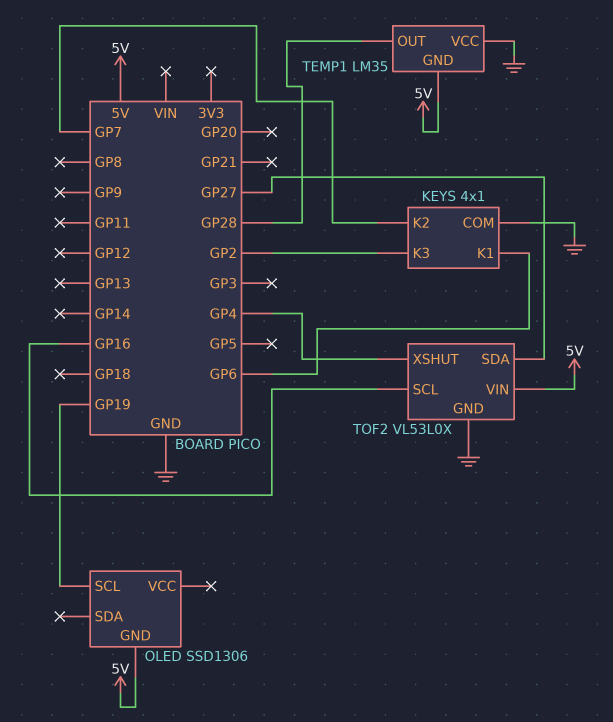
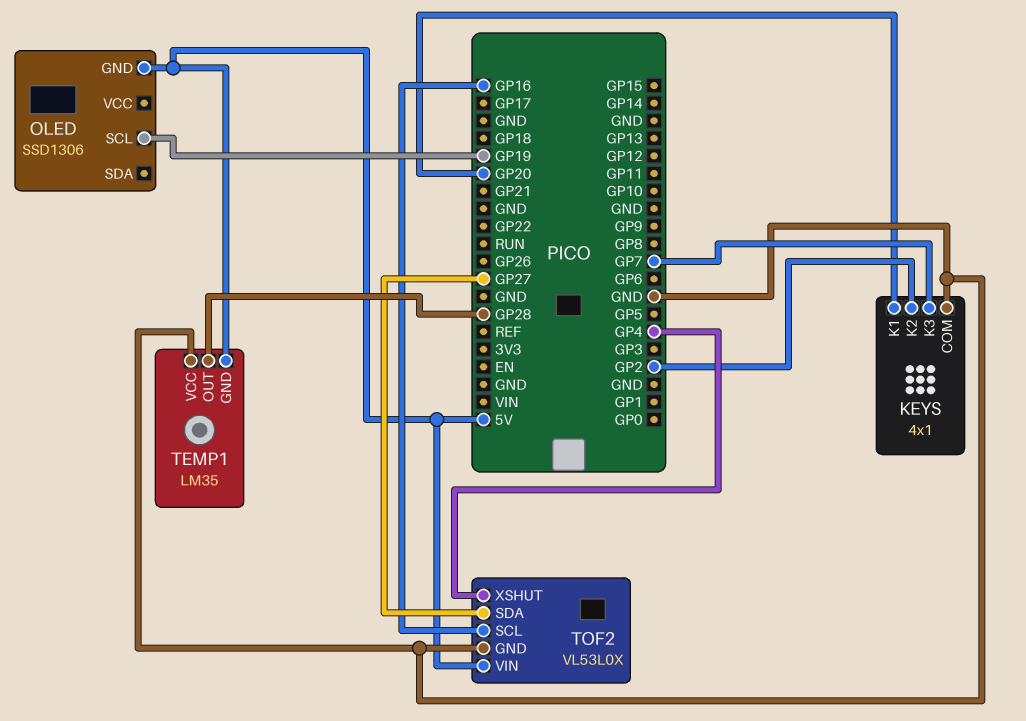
KEYS pin K1: GP6 -> GP20
KEYS pin K2: GP7 -> GP2
KEYS pin K3: GP2 -> GP7

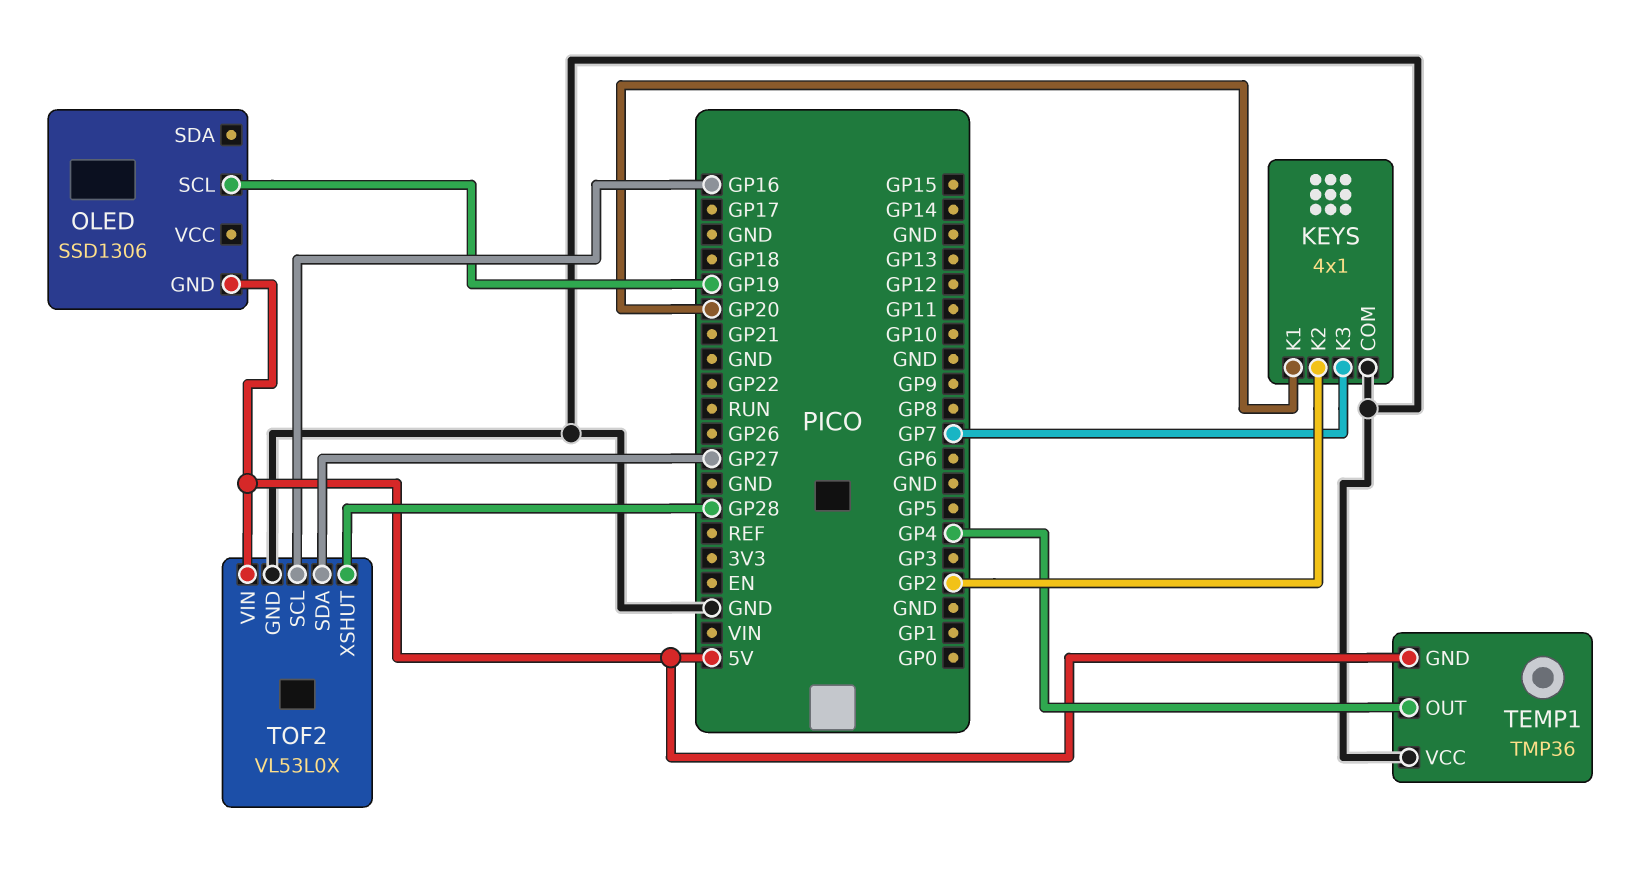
TEMP1: LM35 -> TMP36
TEMP1 pin OUT: GP28 -> GP4
TOF2 pin XSHUT: GP4 -> GP28

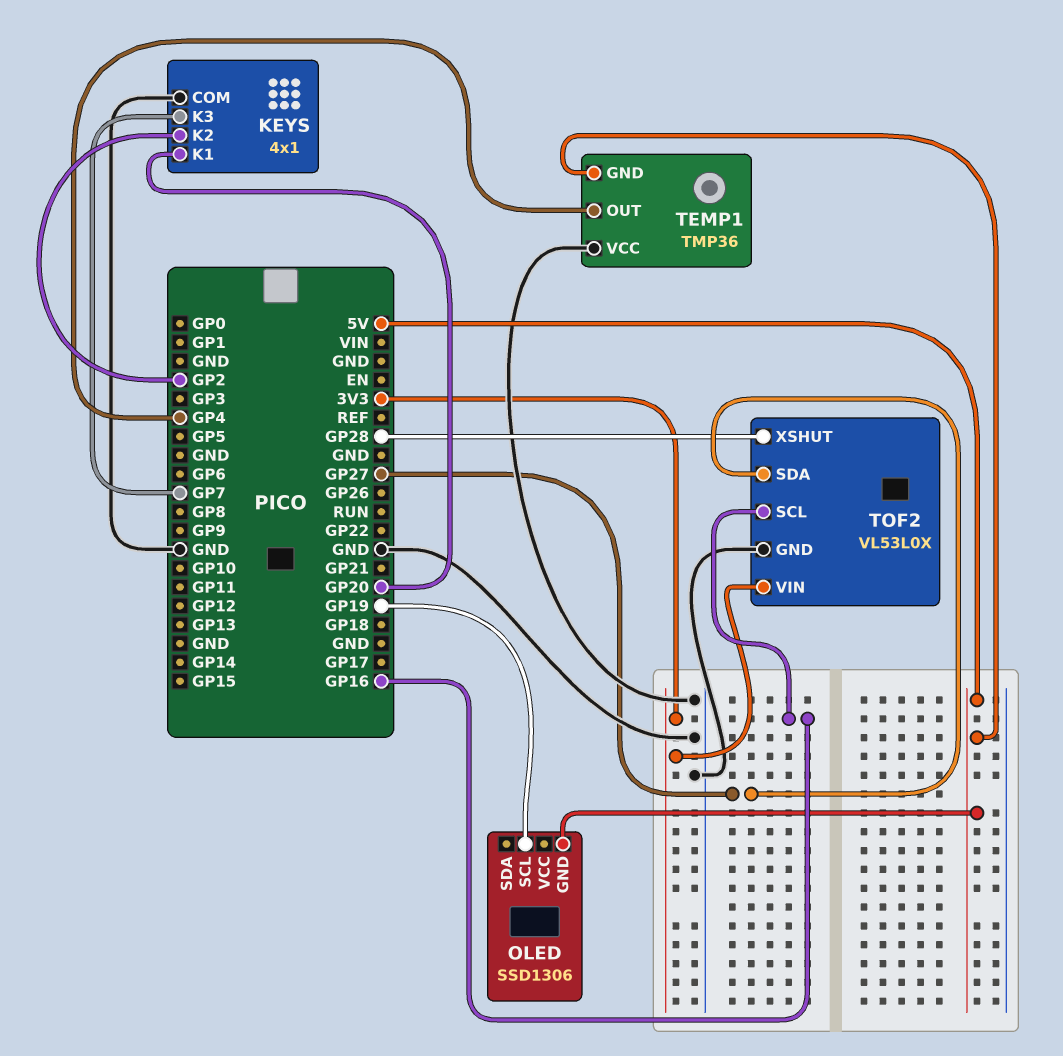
TOF2 pin VIN: 5V -> 3V3

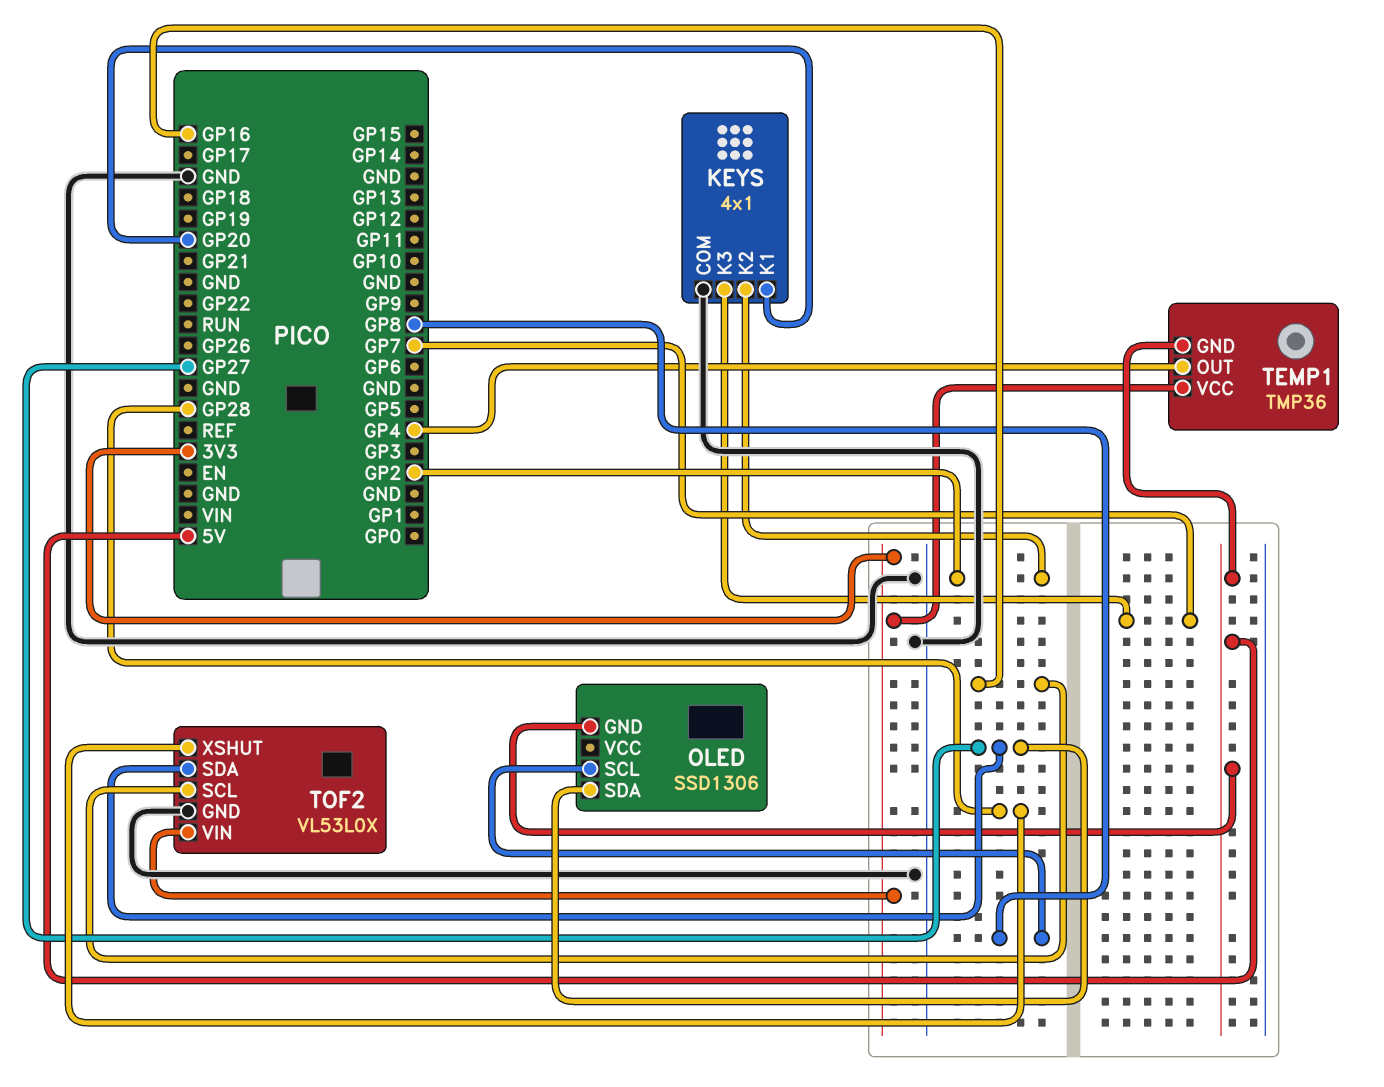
OLED pin SCL: GP19 -> GP8
OLED pin SDA: none -> GP27
TEMP1 pin VCC: GND -> 3V3

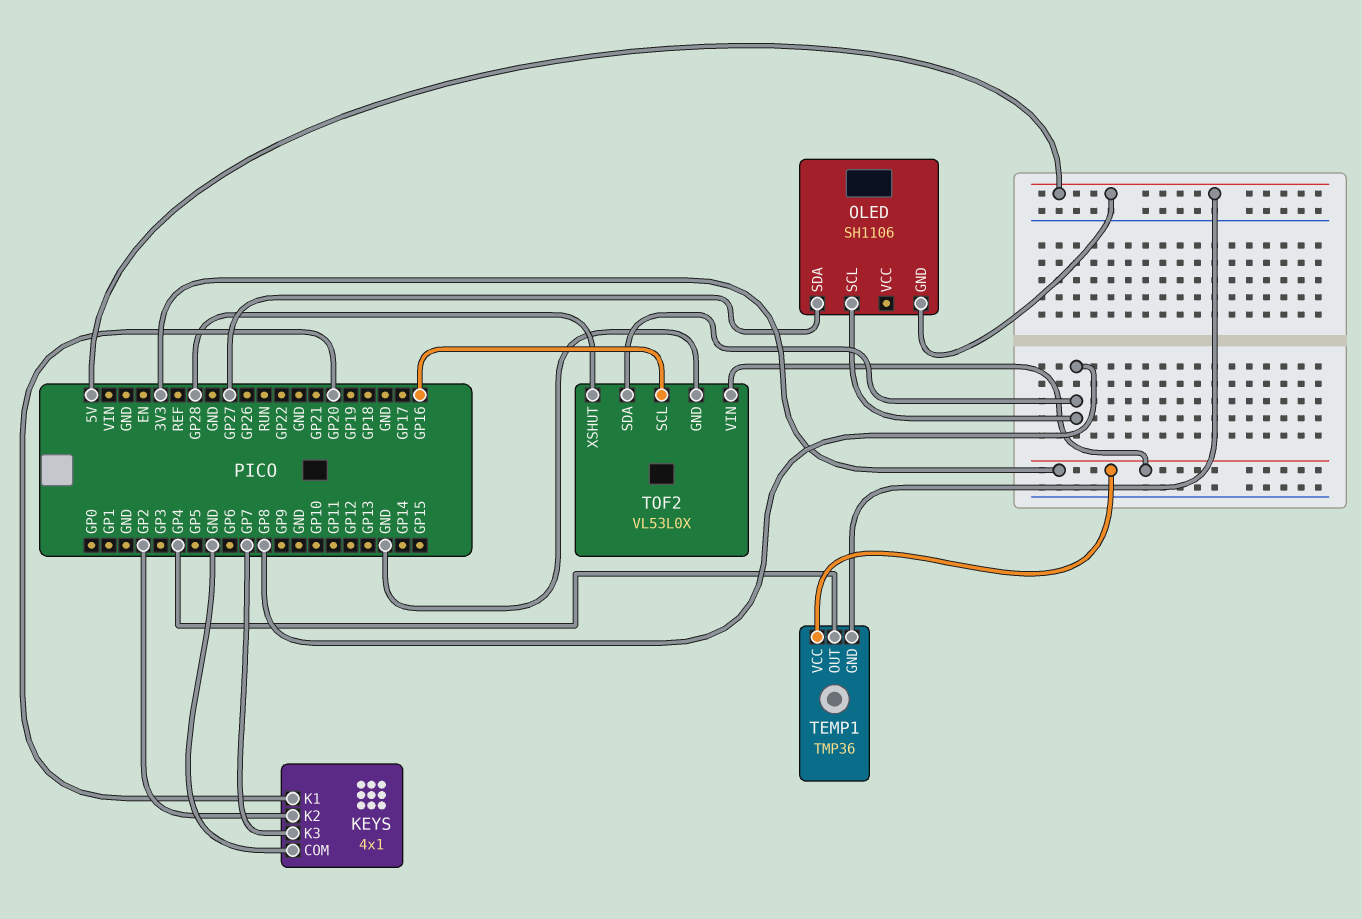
OLED: SSD1306 -> SH1106
TOF2 pin SDA: GP27 -> GP8

